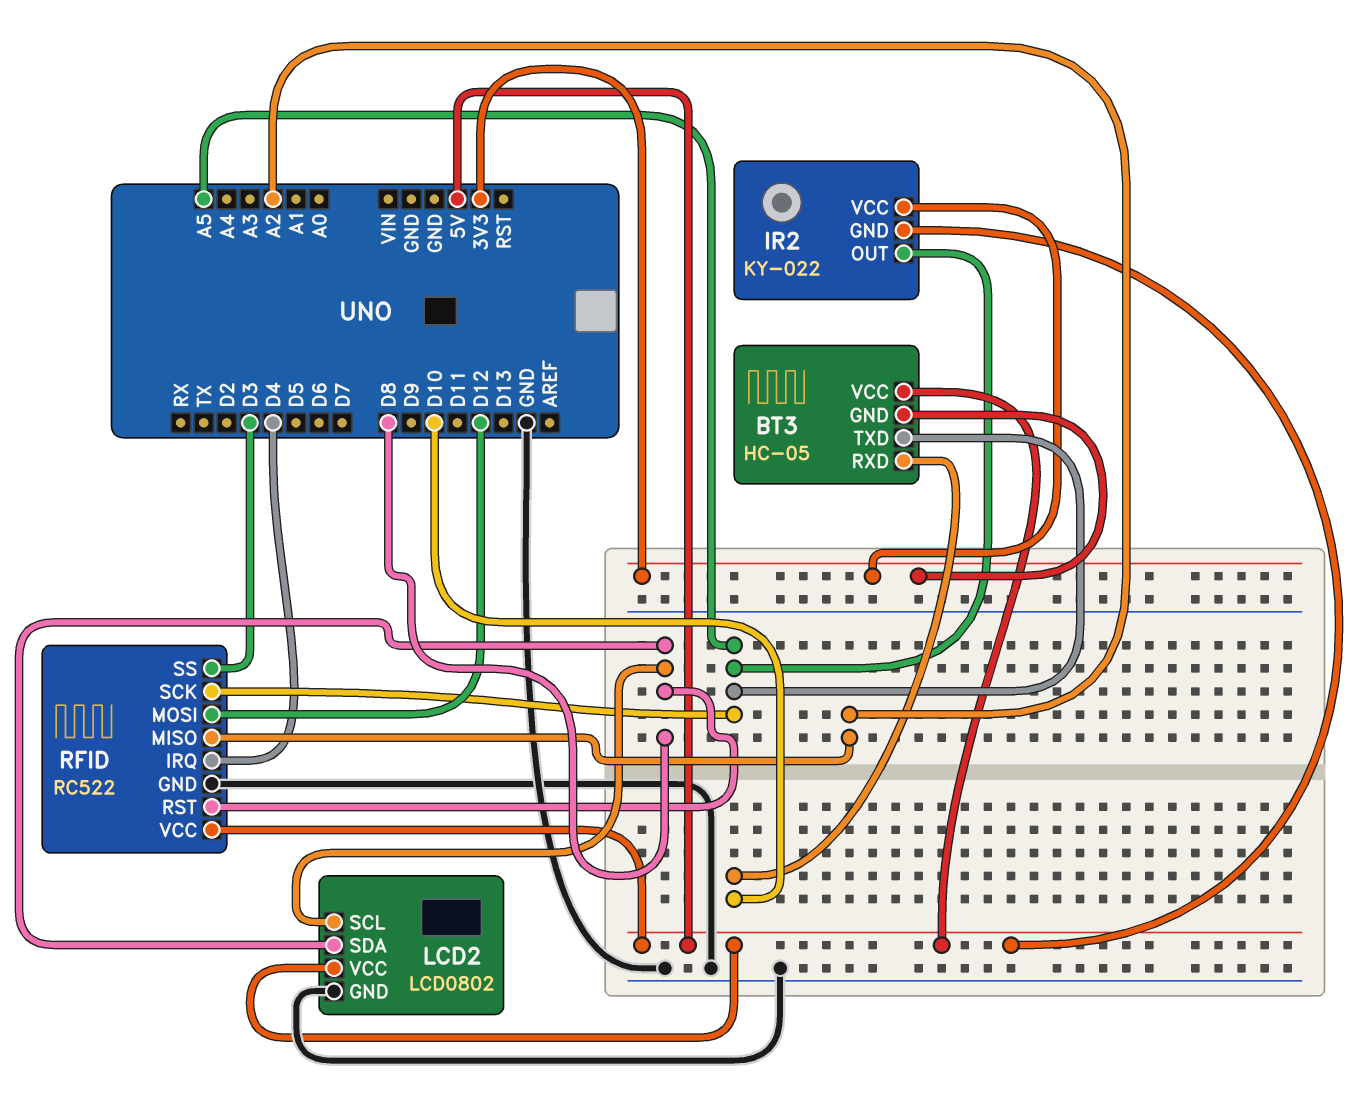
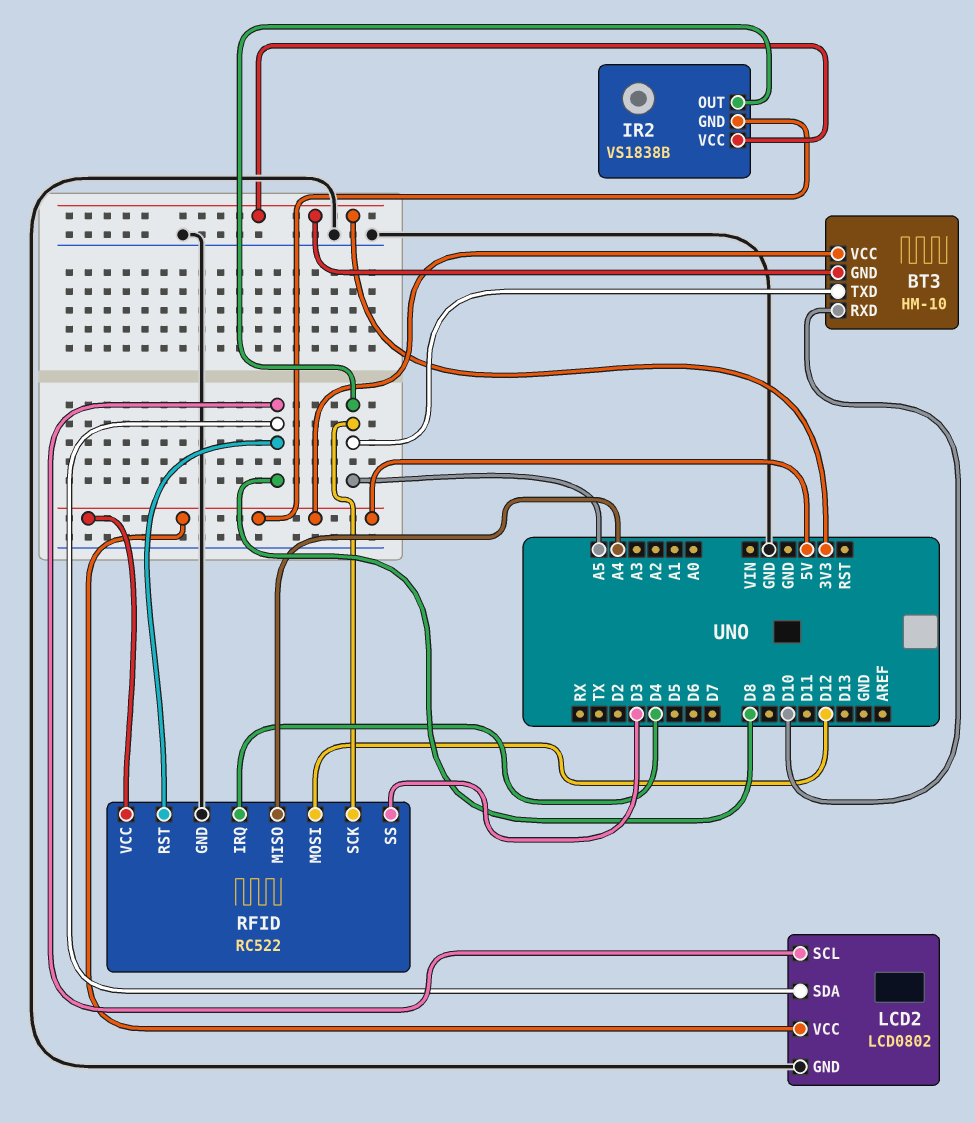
BT3: HC-05 -> HM-10
IR2: KY-022 -> VS1838B
RFID pin MISO: A2 -> A4

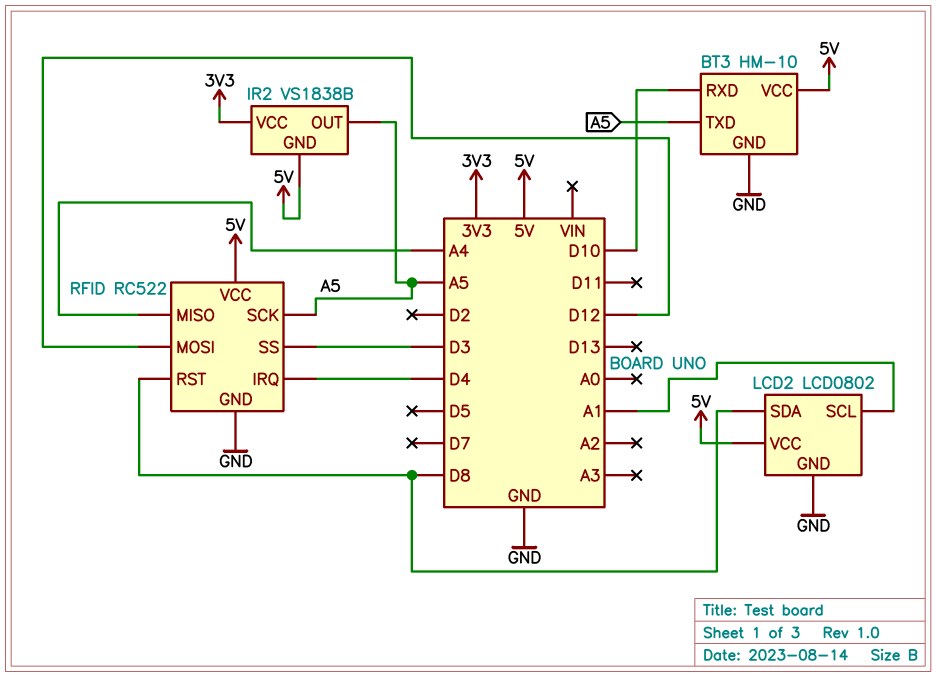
BT3 pin GND: 3V3 -> GND
LCD2 pin SCL: D8 -> A1

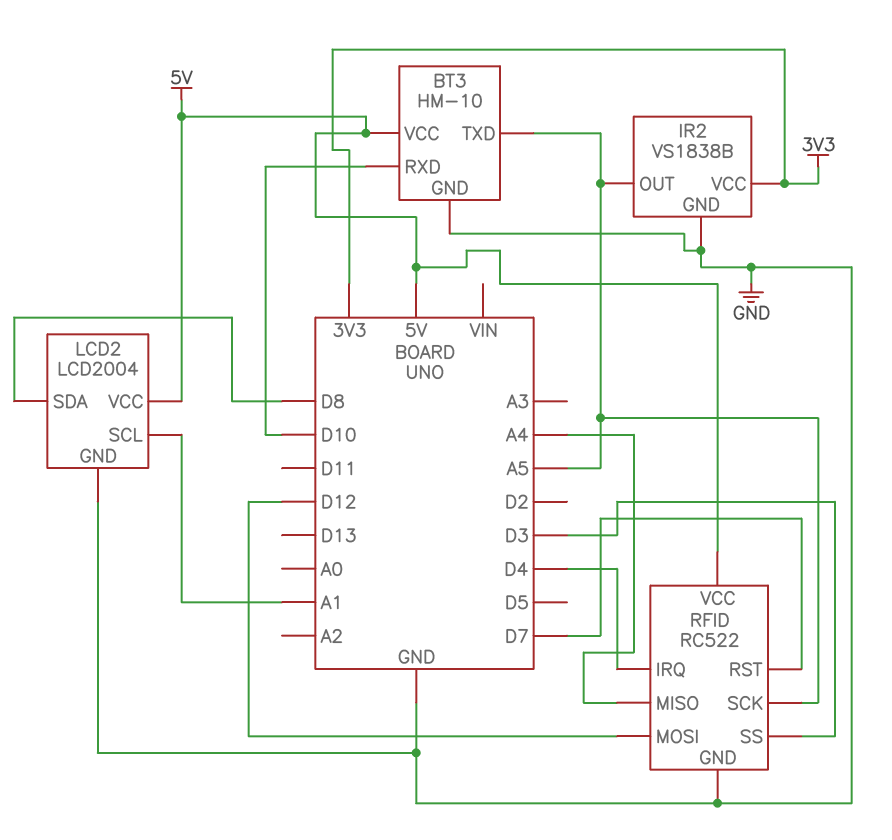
IR2 pin GND: 5V -> GND
LCD2: LCD0802 -> LCD2004
RFID pin RST: D8 -> D7

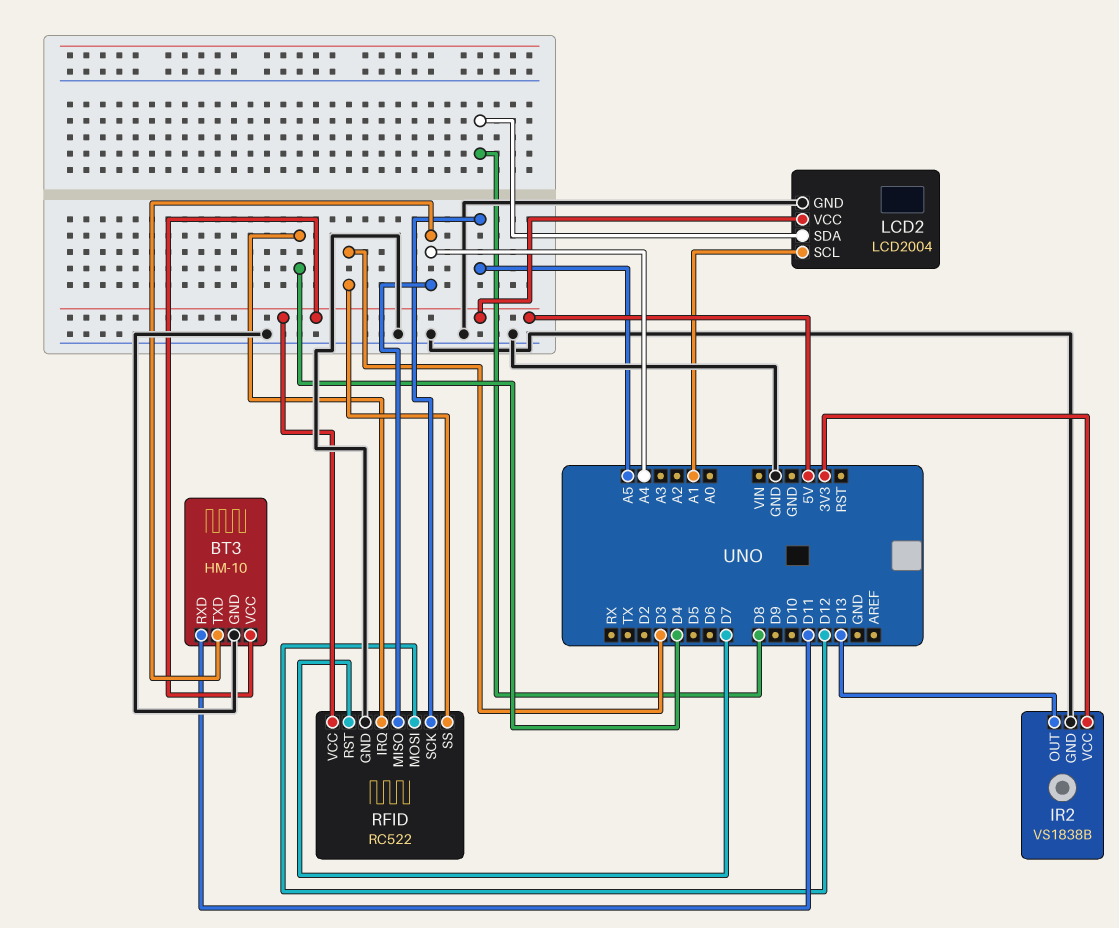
BT3 pin RXD: D10 -> D11
BT3 pin TXD: A5 -> A4
IR2 pin OUT: A5 -> D13

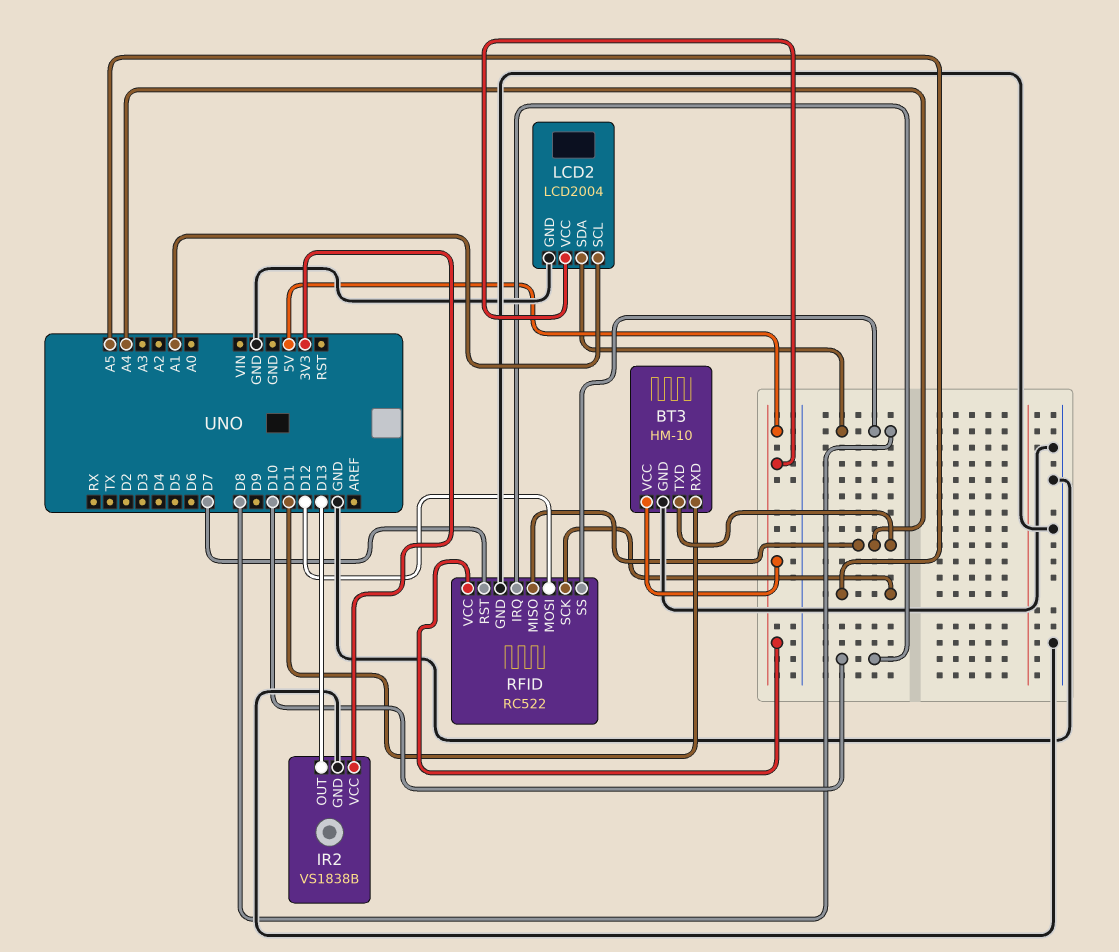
RFID pin IRQ: D4 -> D10
RFID pin SS: D3 -> D8

